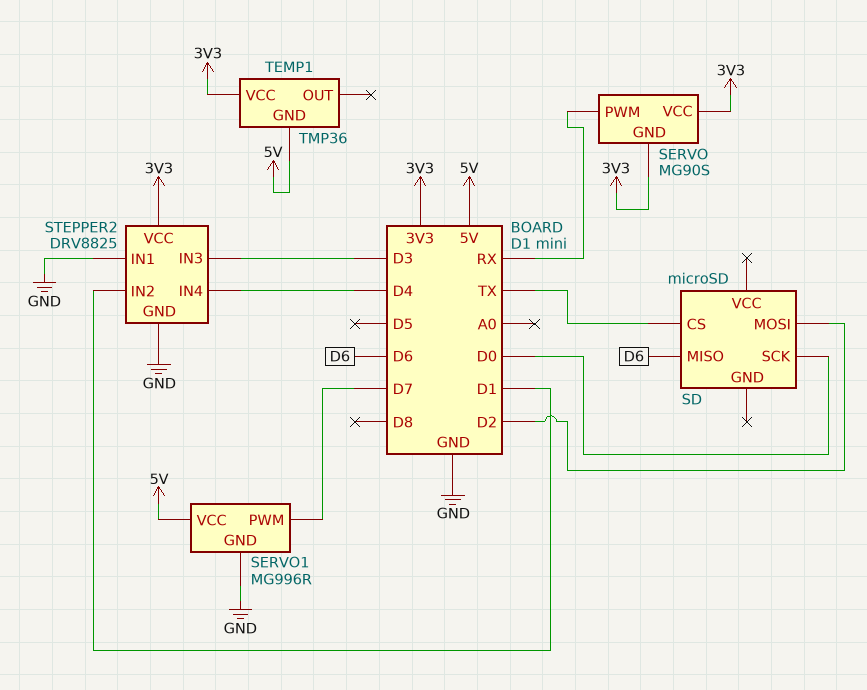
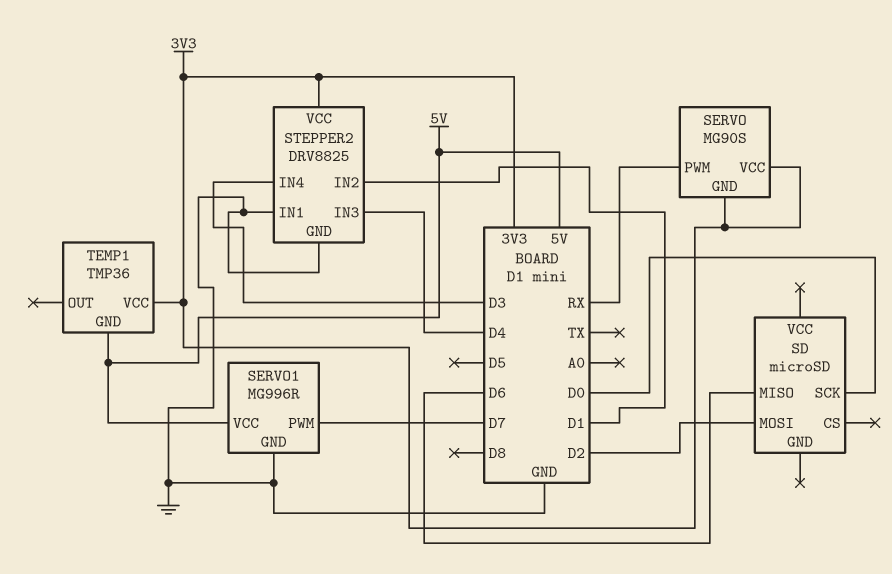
SD pin CS: TX -> none
STEPPER2 pin IN3: D3 -> D4
STEPPER2 pin IN4: D4 -> D3

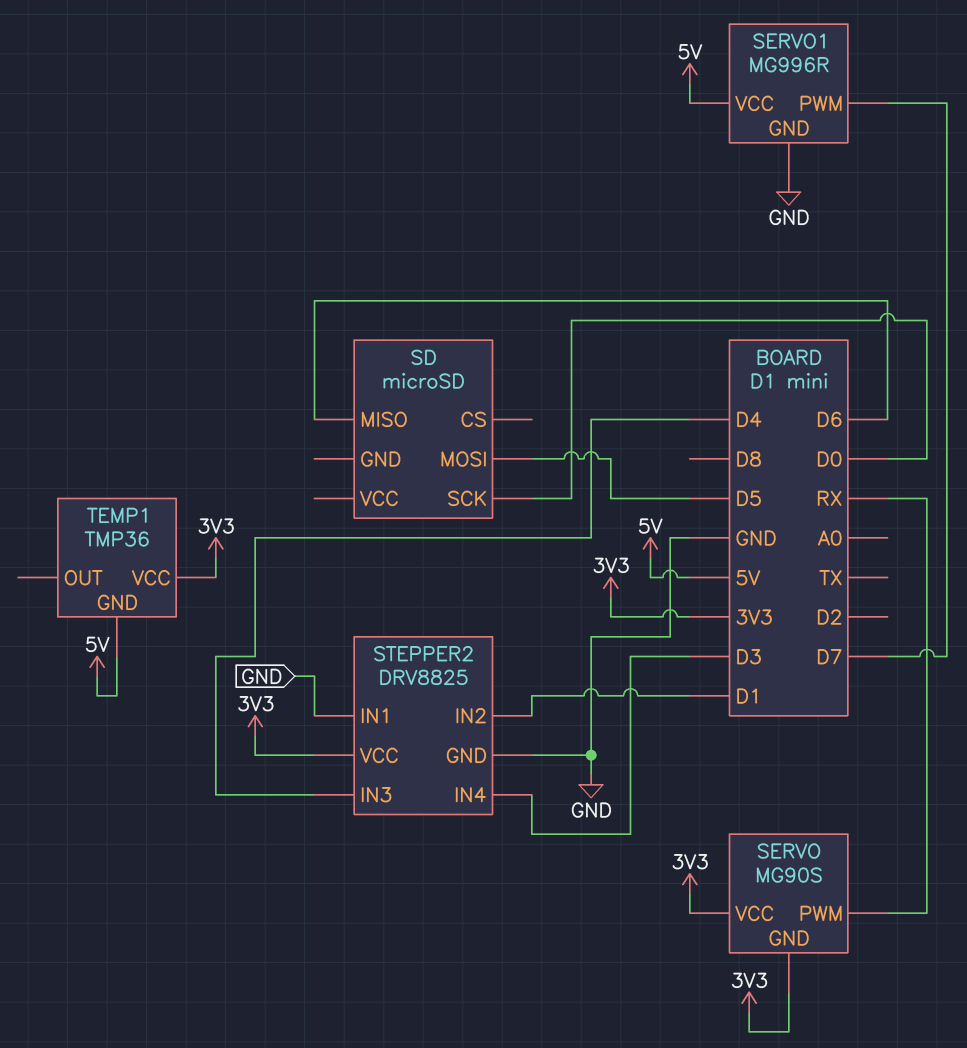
SD pin MOSI: D2 -> D5

